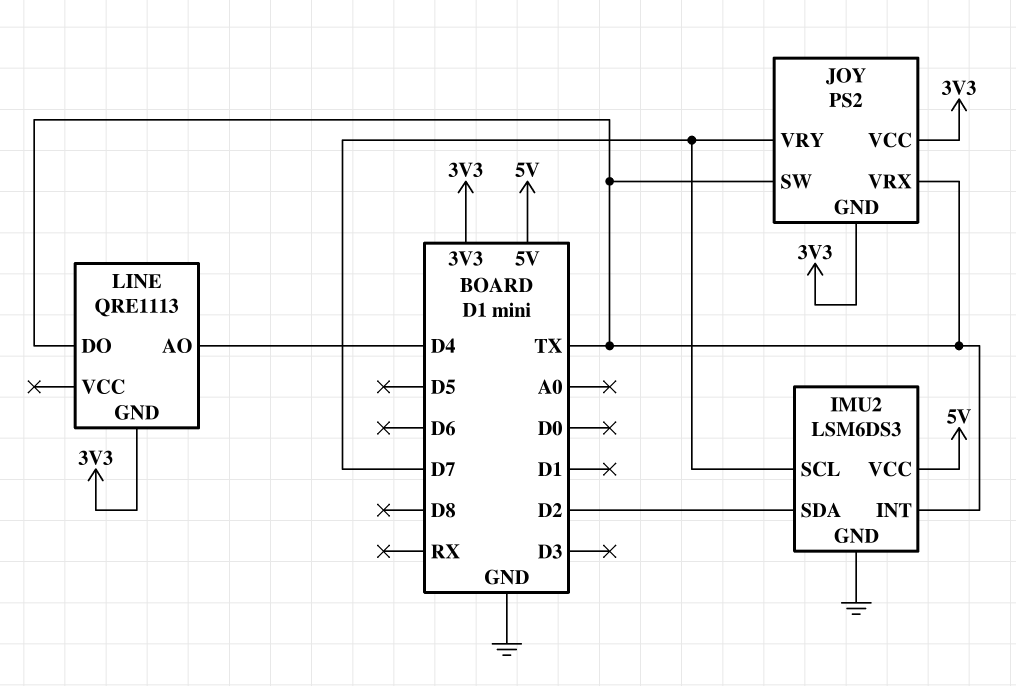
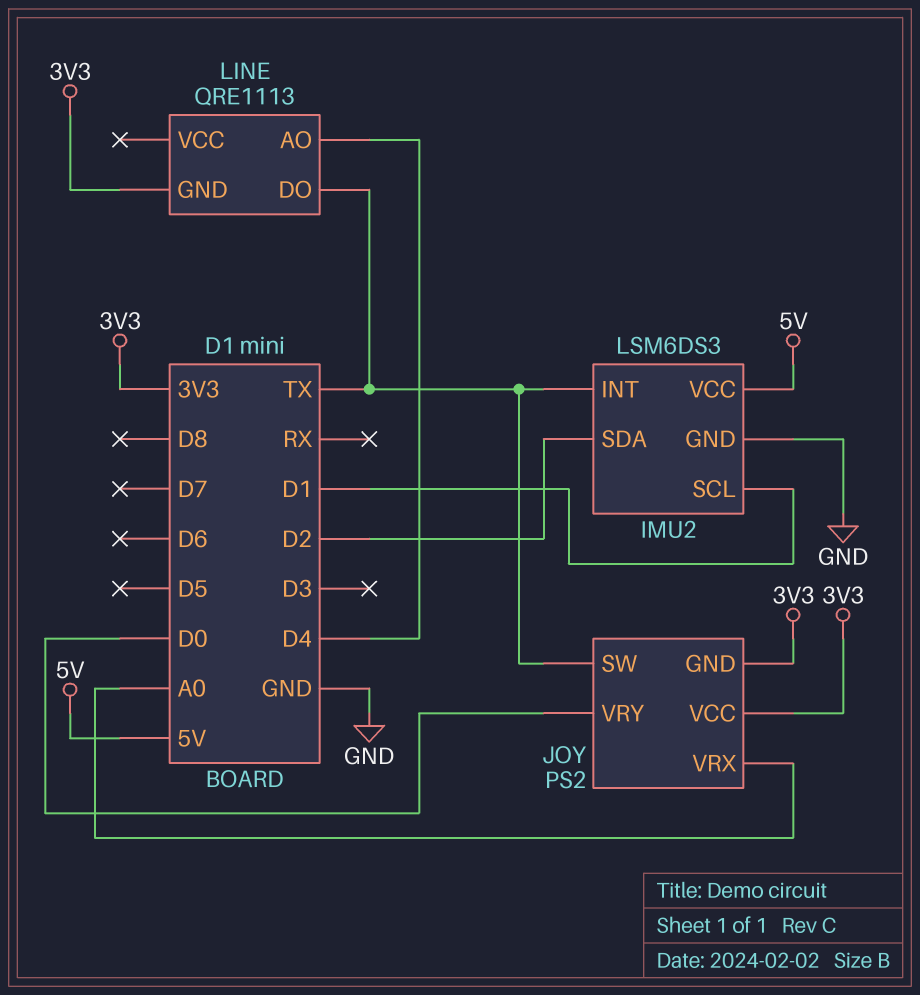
IMU2 pin SCL: D7 -> D1
JOY pin VRX: TX -> A0
JOY pin VRY: D7 -> D0

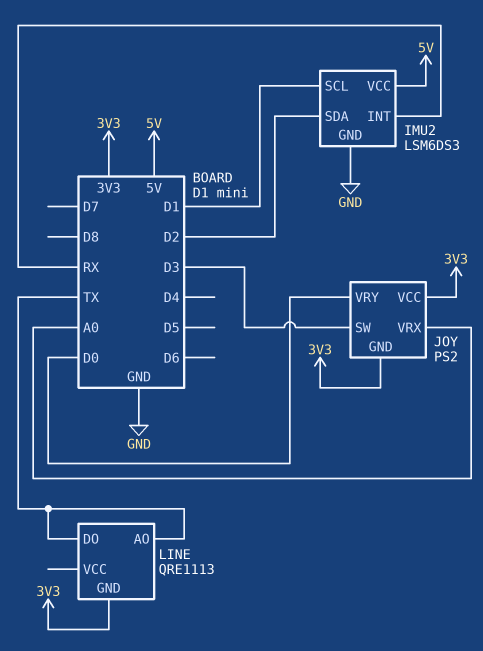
IMU2 pin INT: TX -> RX
JOY pin SW: TX -> D3
LINE pin AO: D4 -> TX

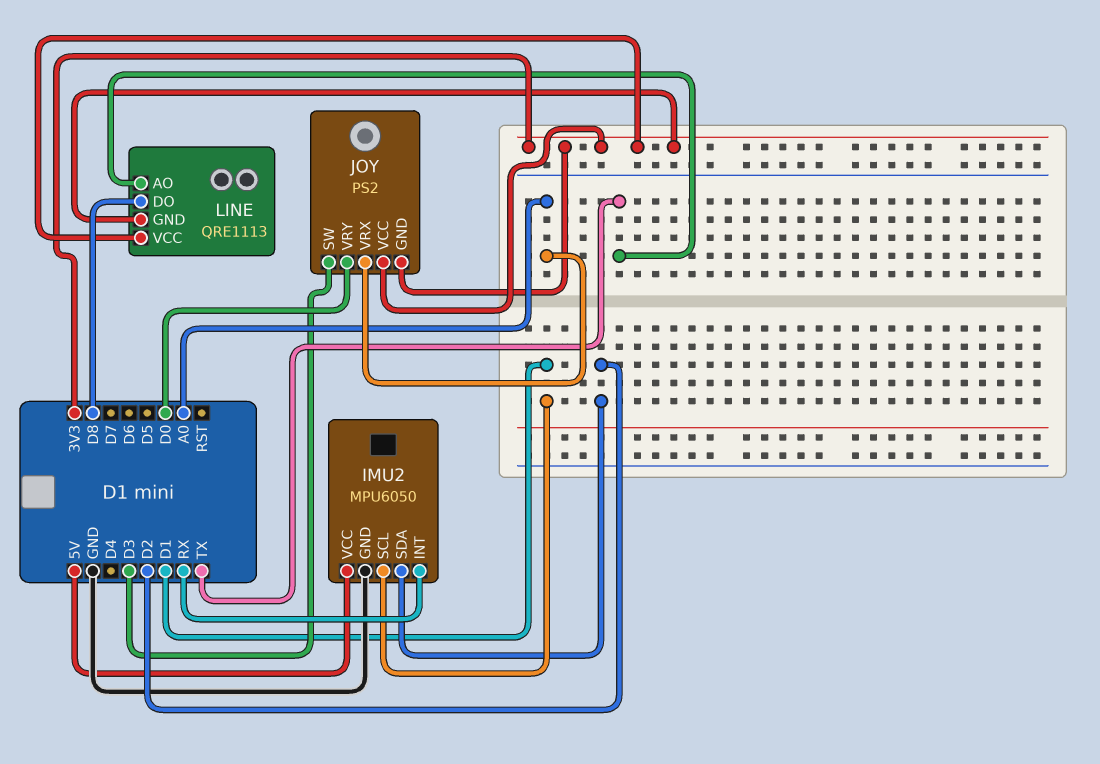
IMU2: LSM6DS3 -> MPU6050
LINE pin DO: TX -> D8
LINE pin VCC: none -> 3V3

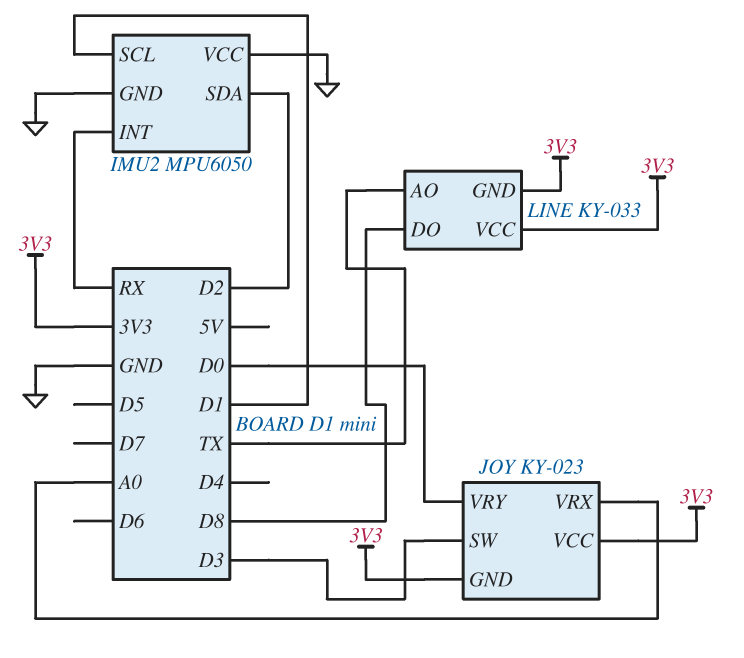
IMU2 pin VCC: 5V -> GND
JOY: PS2 -> KY-023
LINE: QRE1113 -> KY-033

